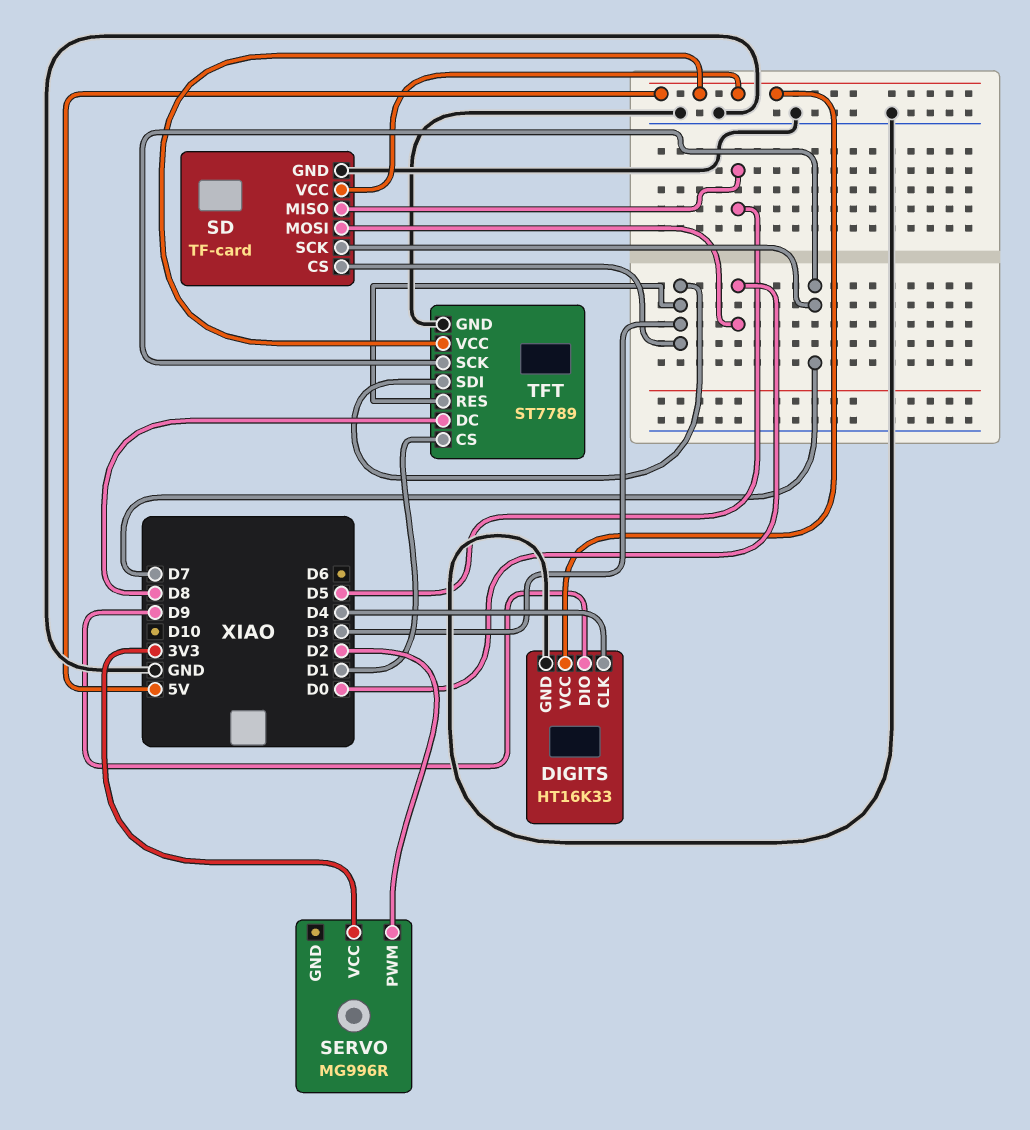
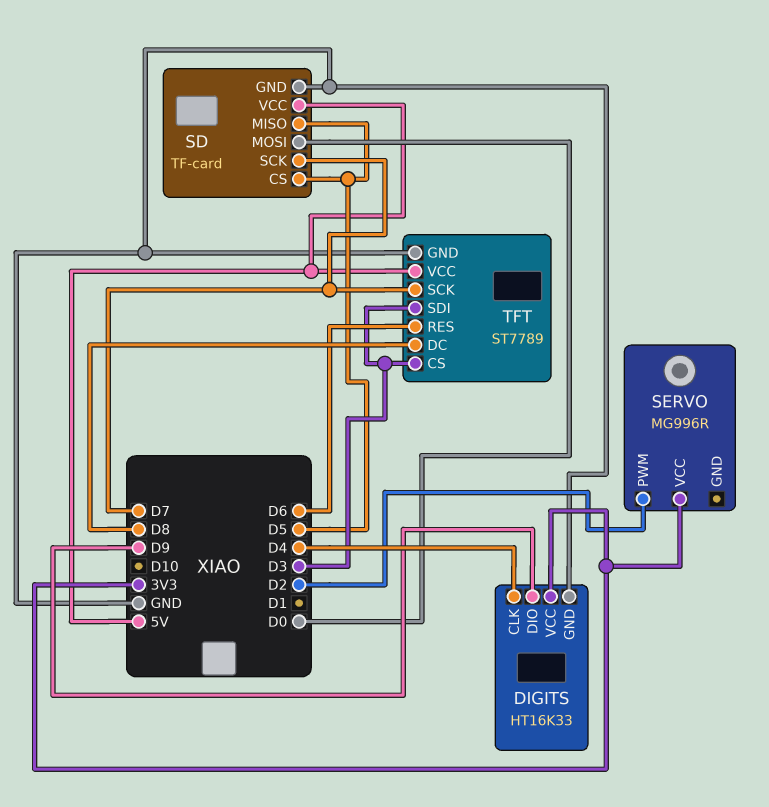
DIGITS pin VCC: 5V -> 3V3
SD pin CS: D3 -> D5
TFT pin CS: D1 -> D3
TFT pin RES: D3 -> D6

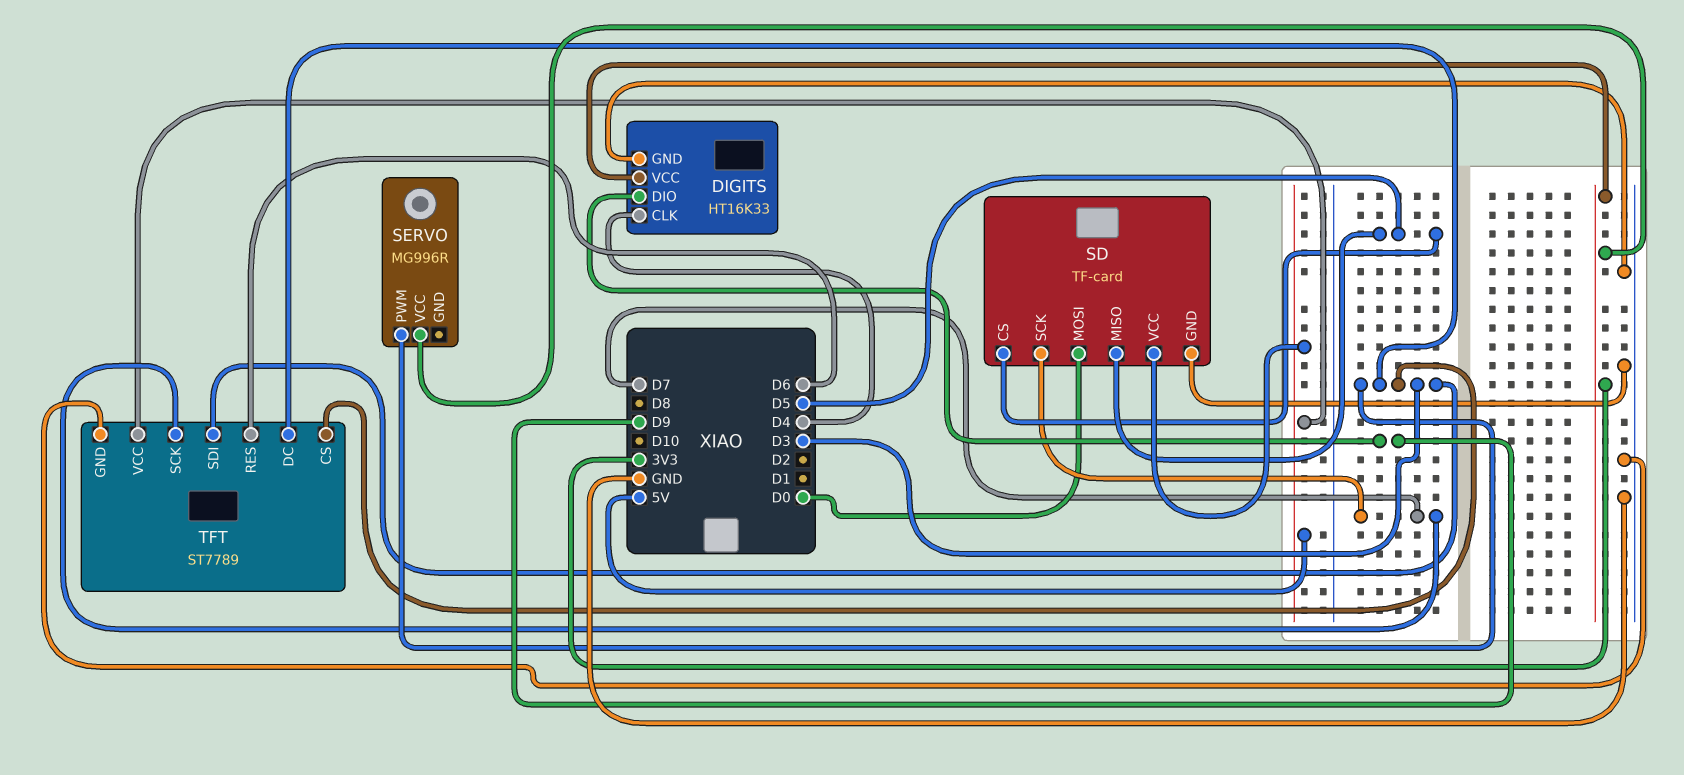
SERVO pin PWM: D2 -> D3
TFT pin DC: D8 -> D3

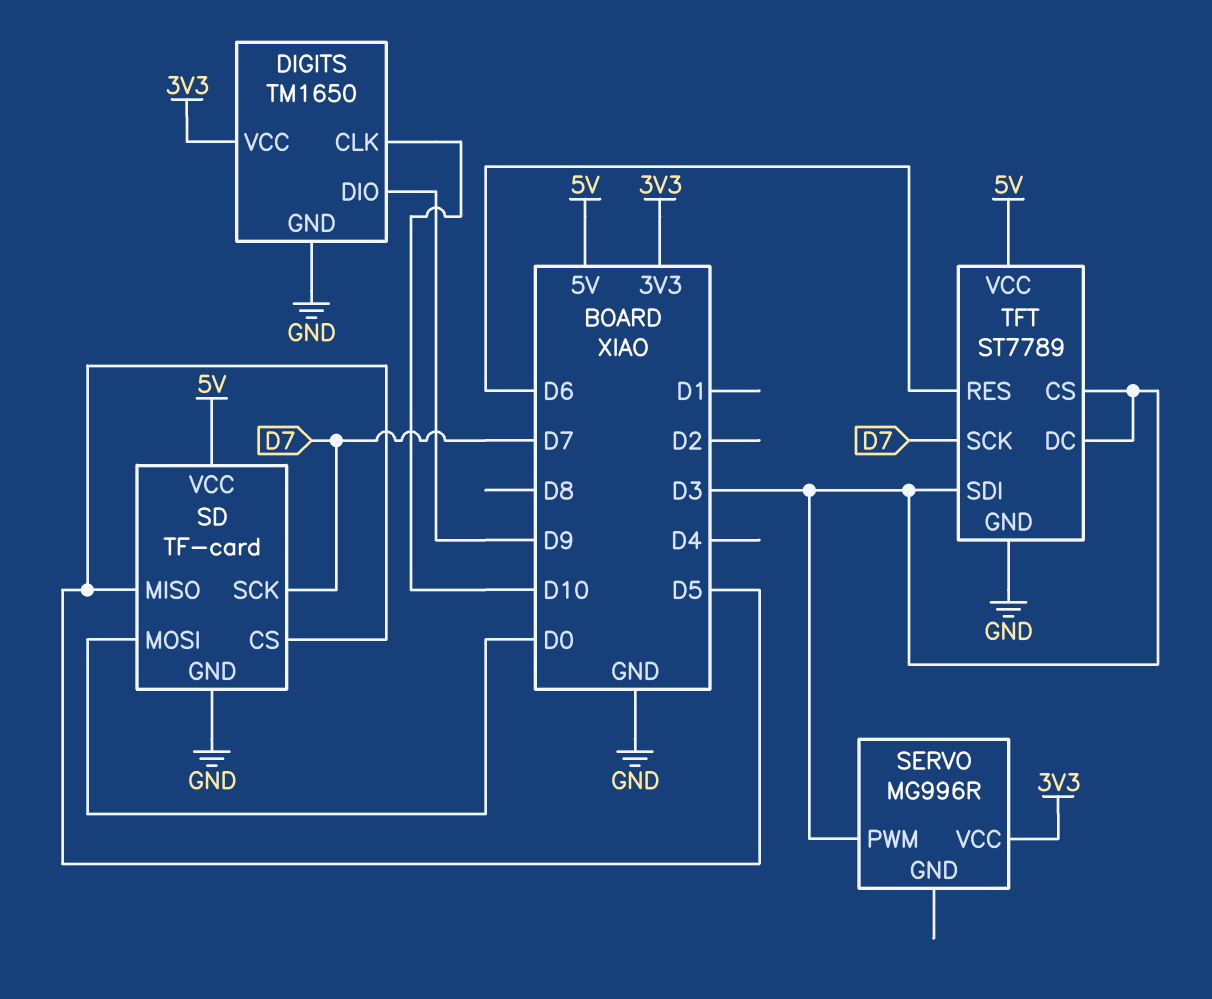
DIGITS: HT16K33 -> TM1650
DIGITS pin CLK: D4 -> D10

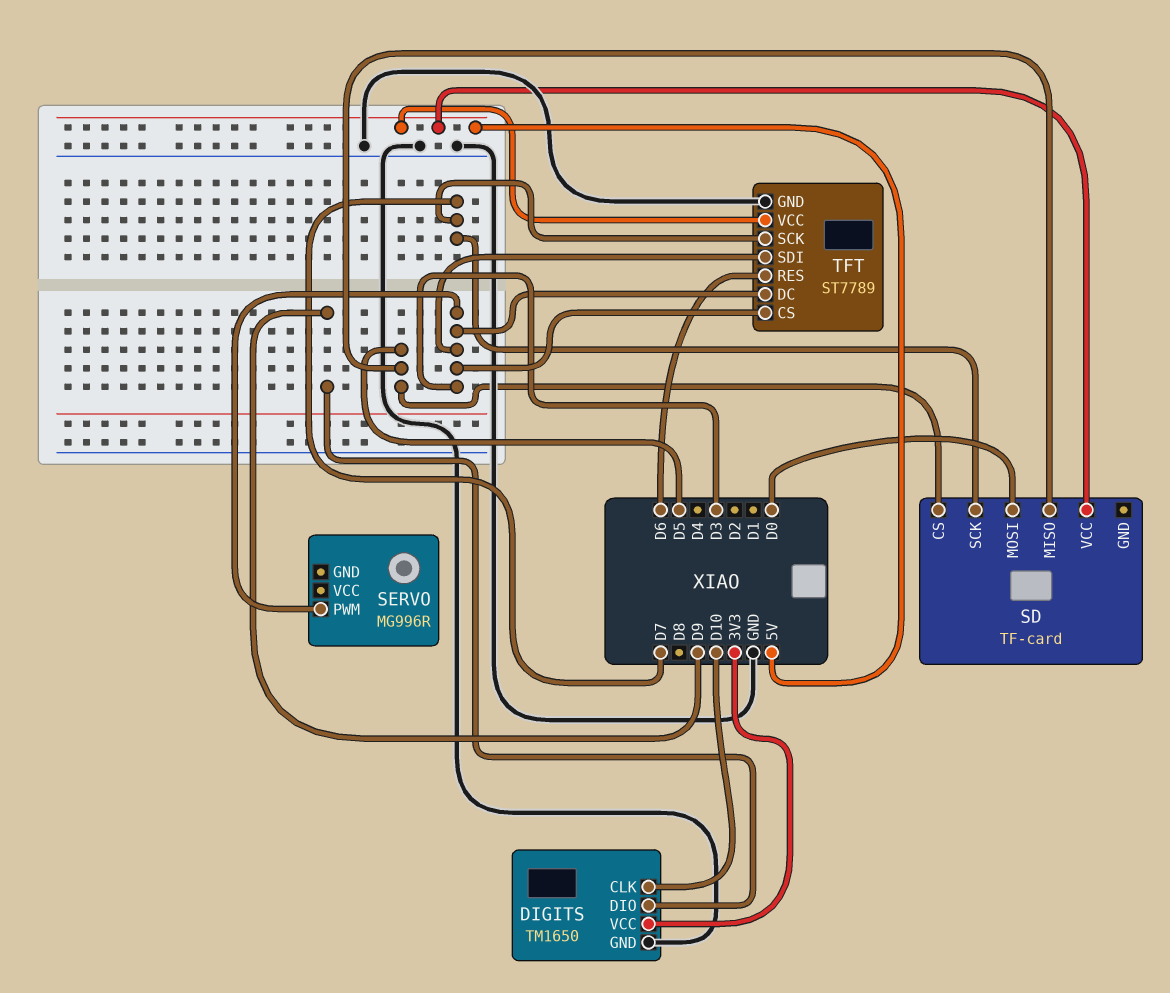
SD pin GND: GND -> none
SERVO pin VCC: 3V3 -> none

